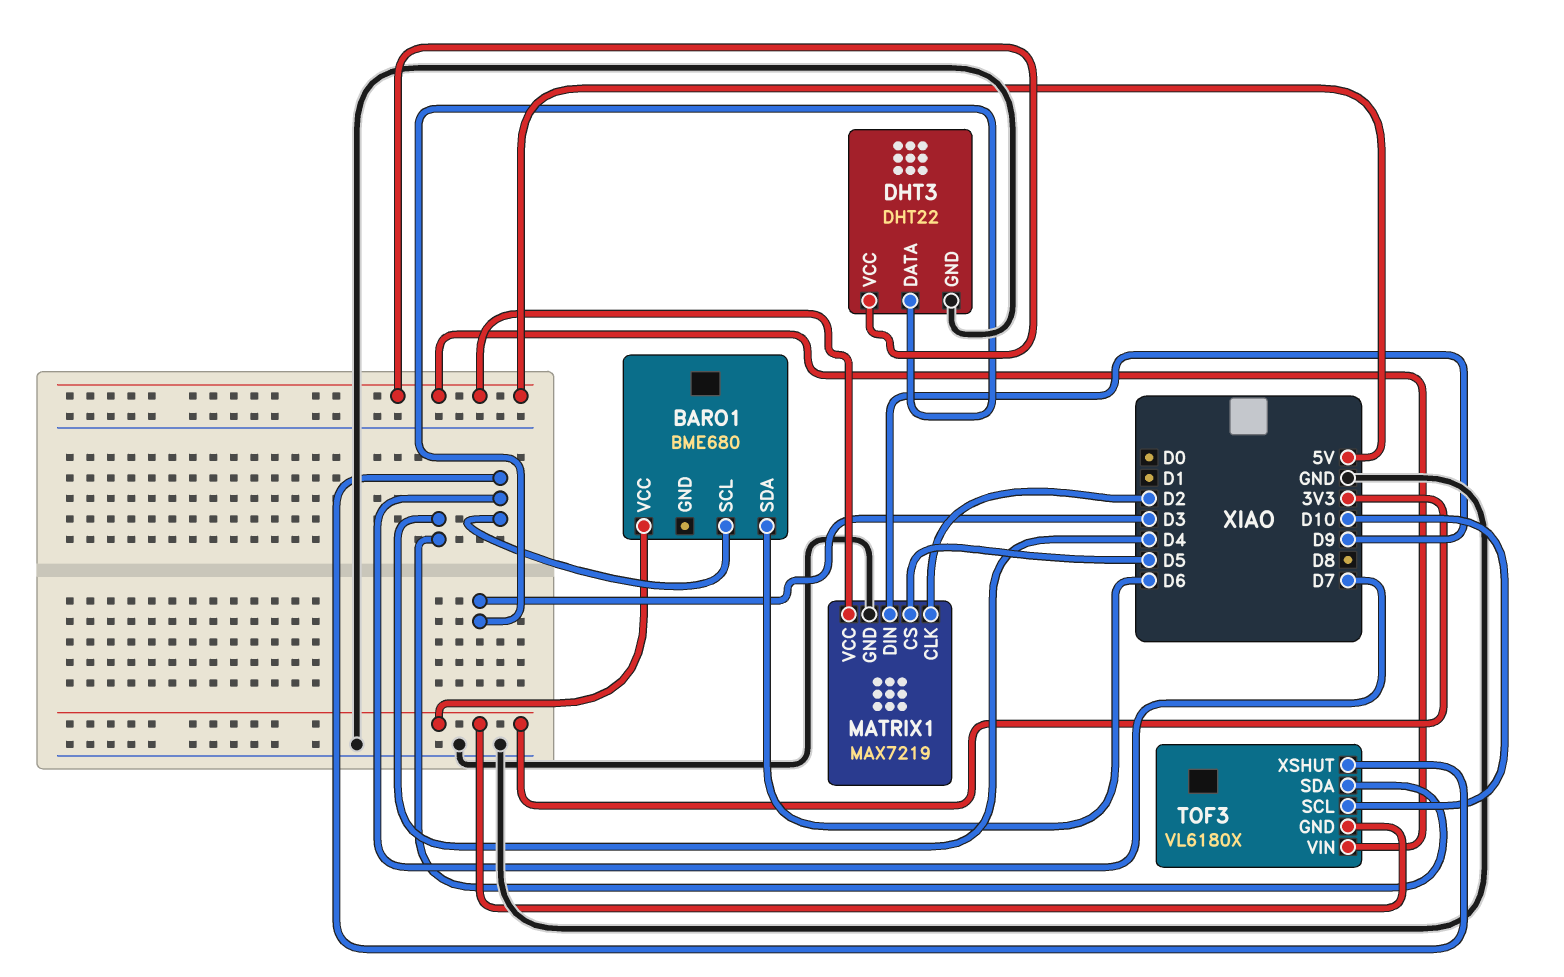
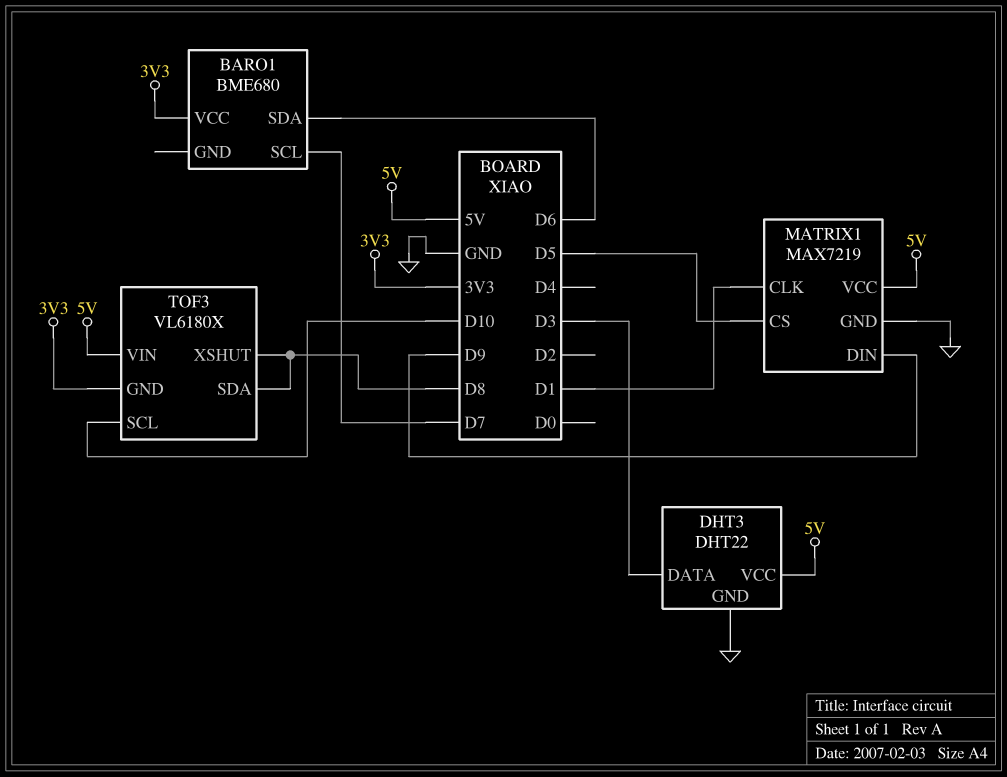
MATRIX1 pin CLK: D2 -> D1
TOF3 pin SDA: D4 -> D8
TOF3 pin XSHUT: D7 -> D8

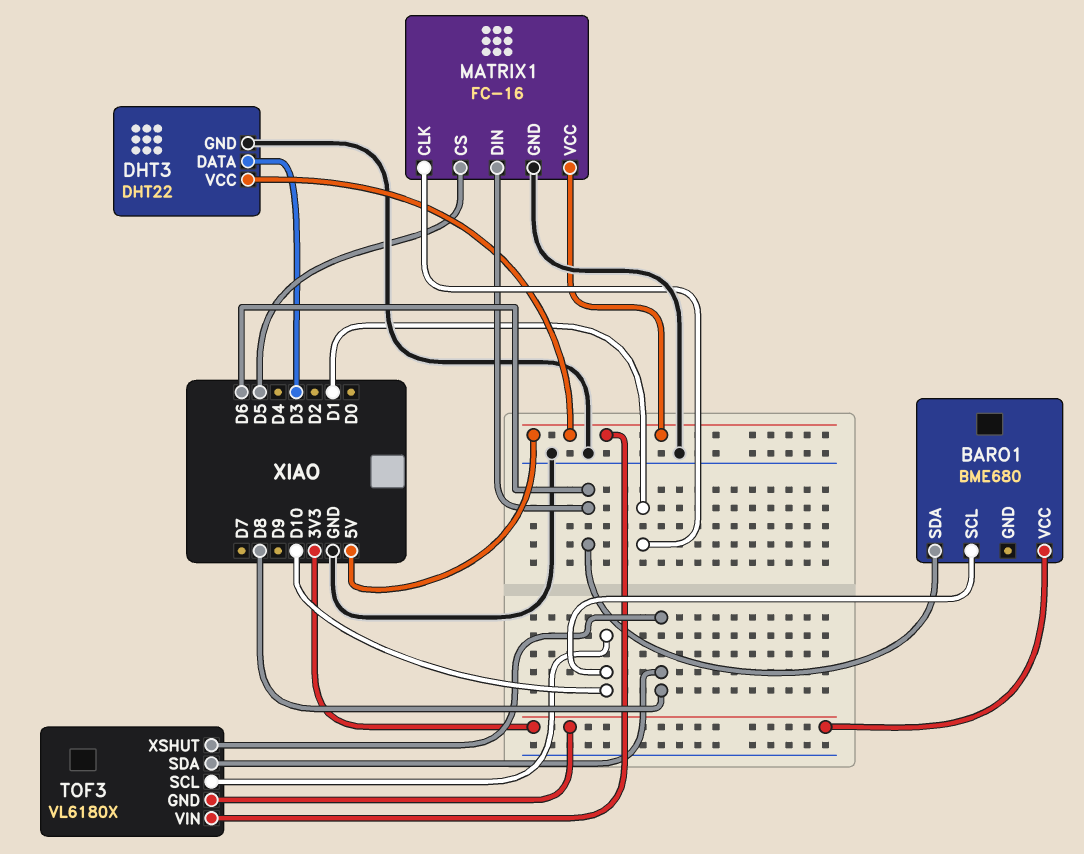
BARO1 pin SCL: D7 -> D10
MATRIX1: MAX7219 -> FC-16
MATRIX1 pin DIN: D9 -> D6

